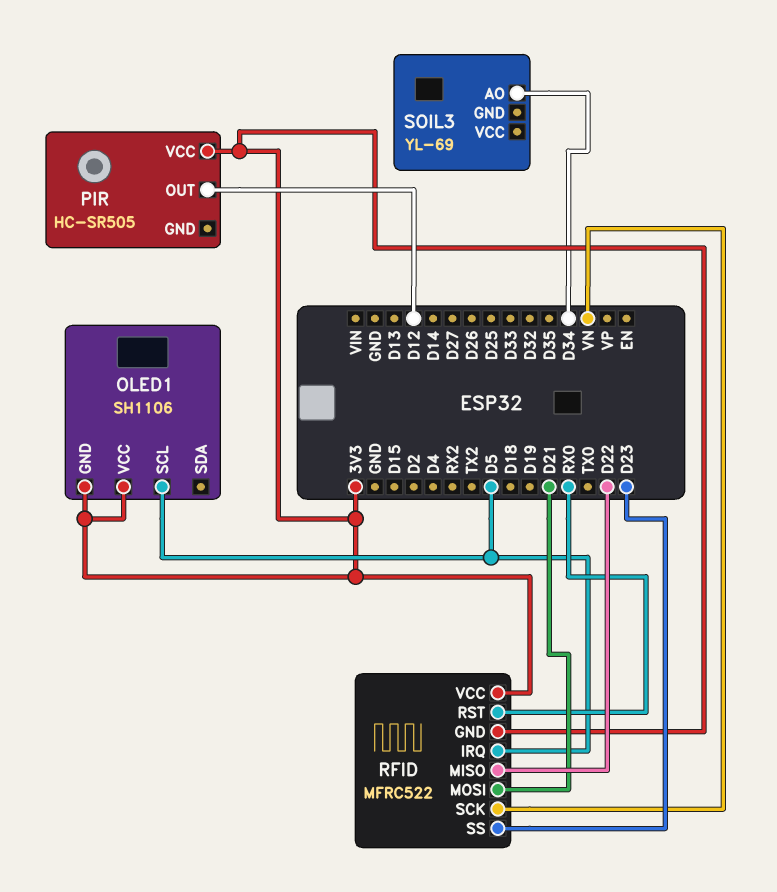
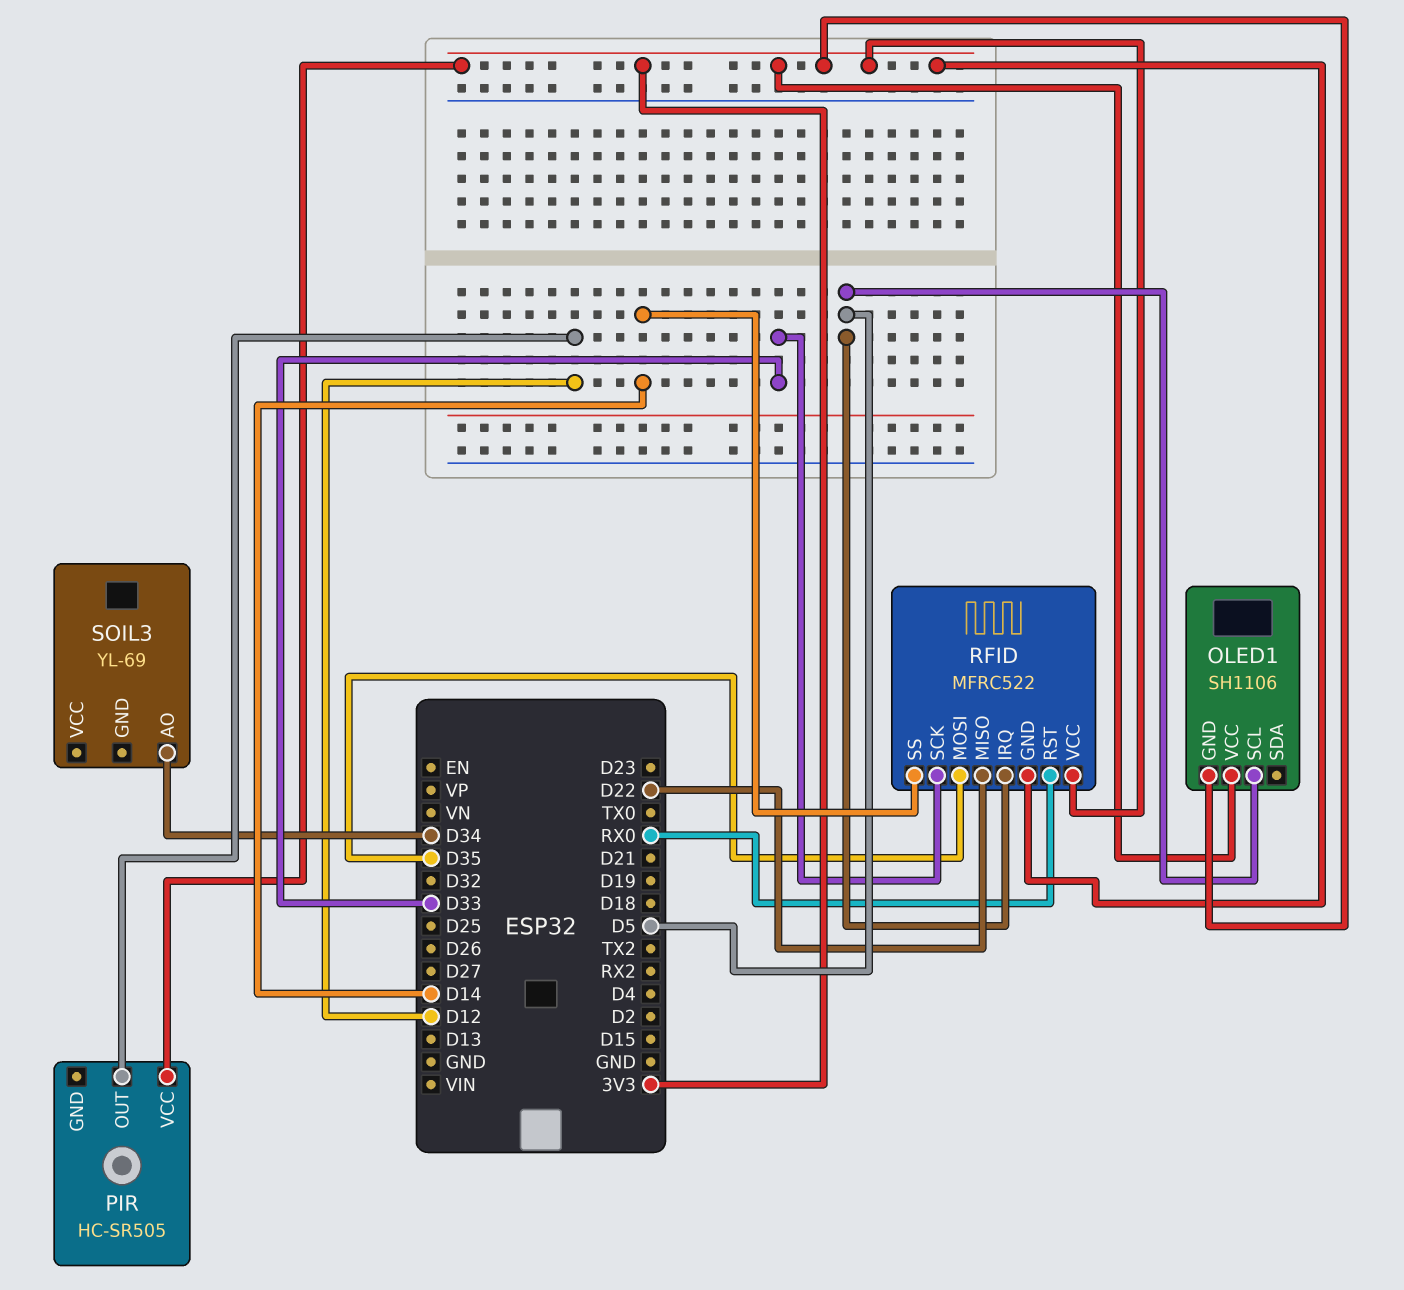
RFID pin MOSI: D21 -> D35
RFID pin SCK: VN -> D33
RFID pin SS: D23 -> D14

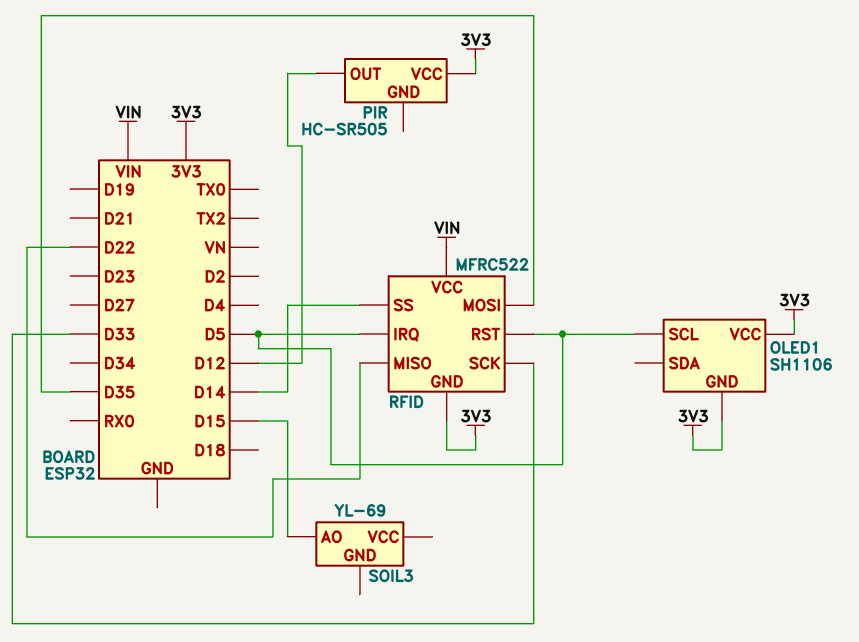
RFID pin RST: RX0 -> D5
RFID pin VCC: 3V3 -> VIN
SOIL3 pin AO: D34 -> D15

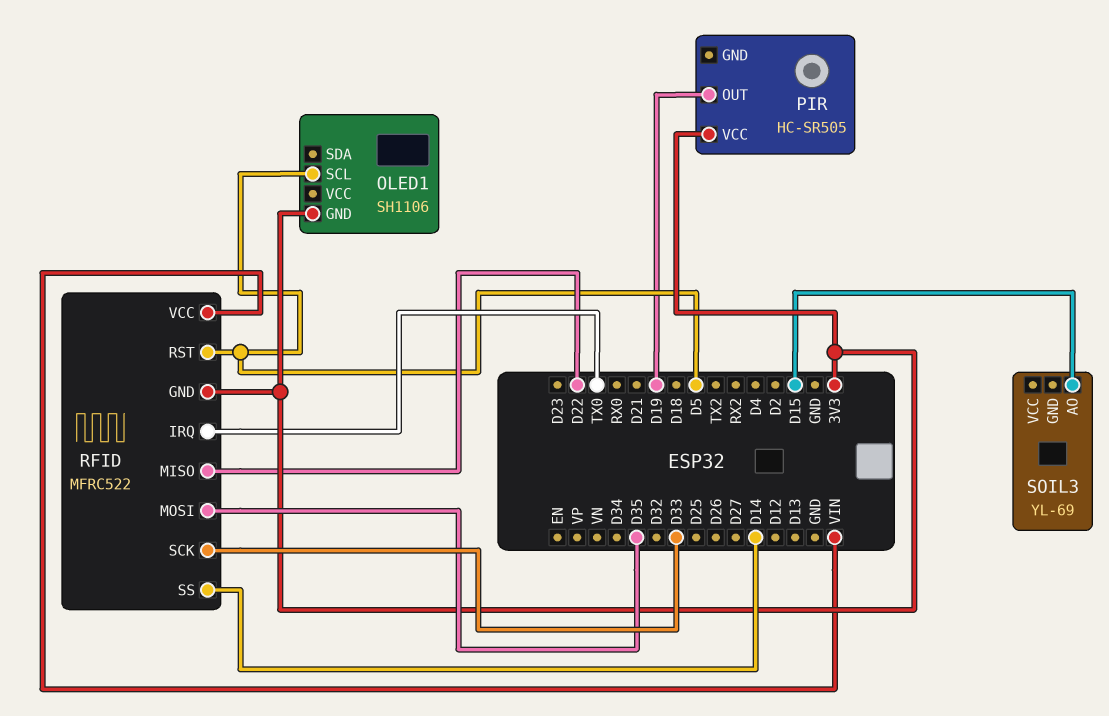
OLED1 pin VCC: 3V3 -> none
PIR pin OUT: D12 -> D19
RFID pin IRQ: D5 -> TX0

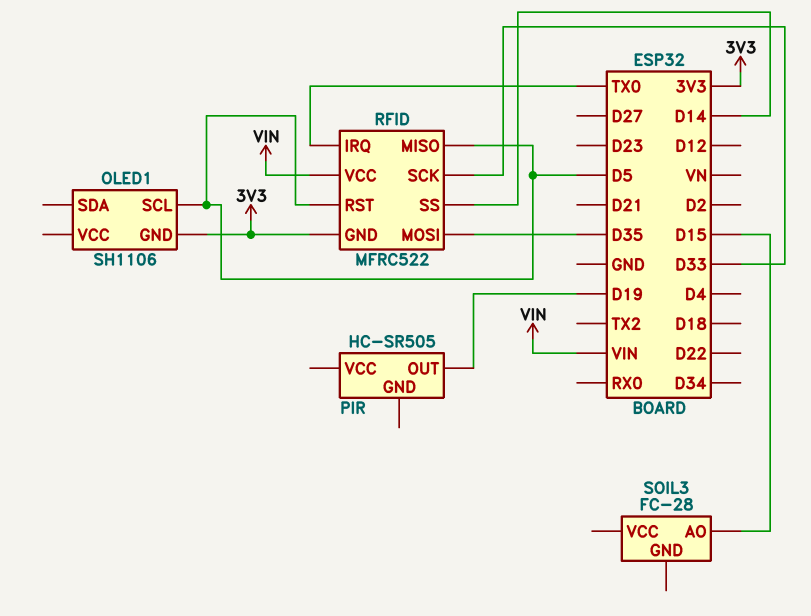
PIR pin VCC: 3V3 -> none
RFID pin MISO: D22 -> D5
SOIL3: YL-69 -> FC-28

